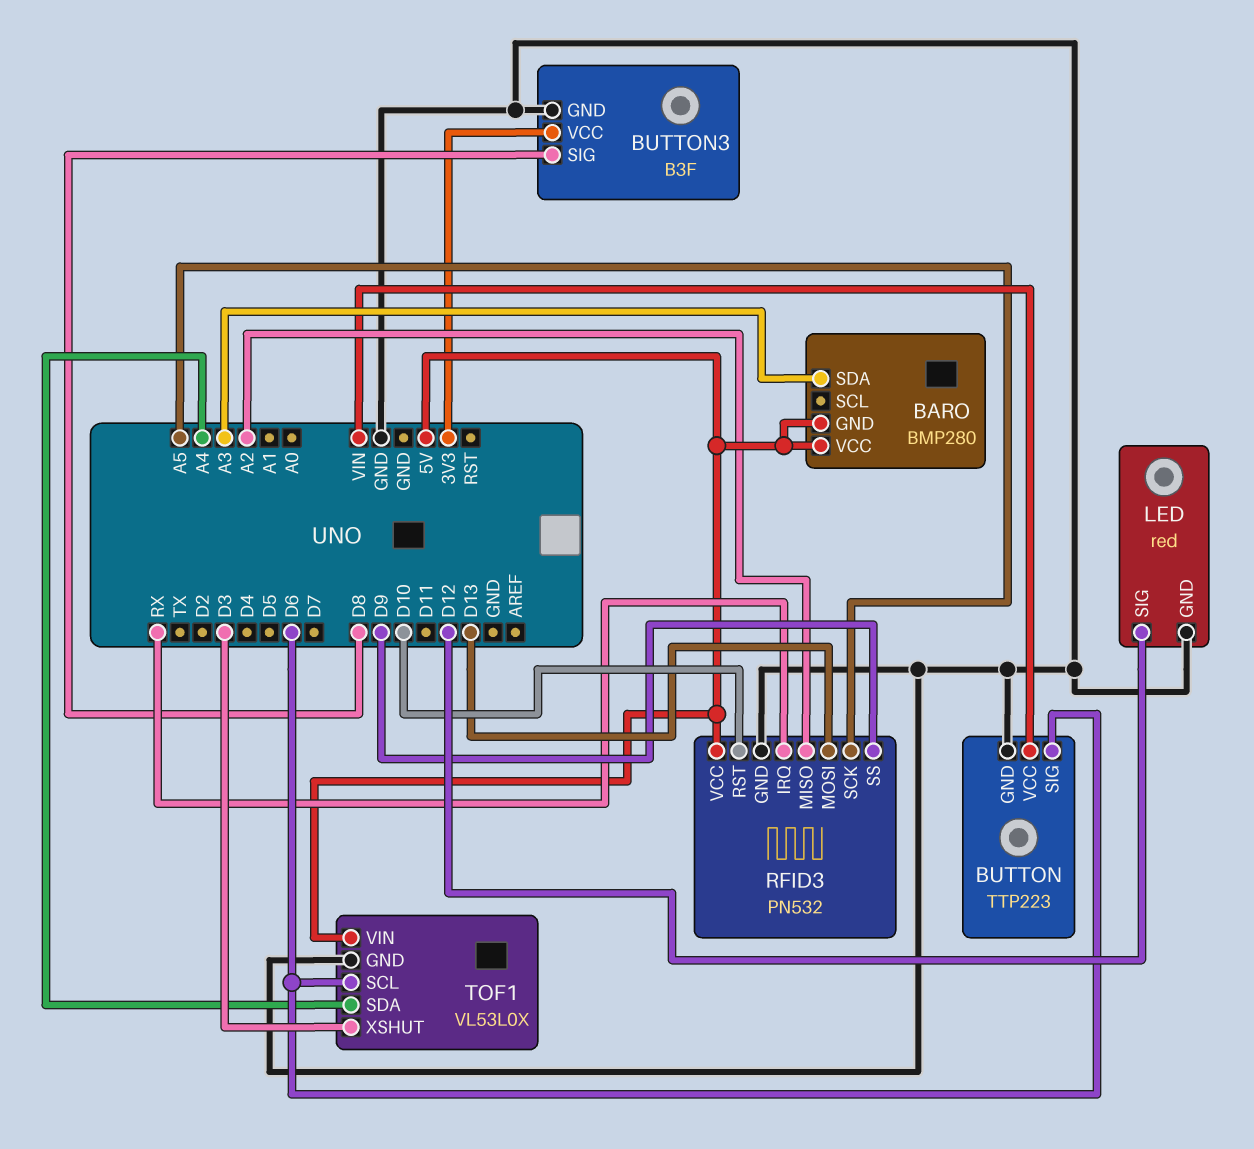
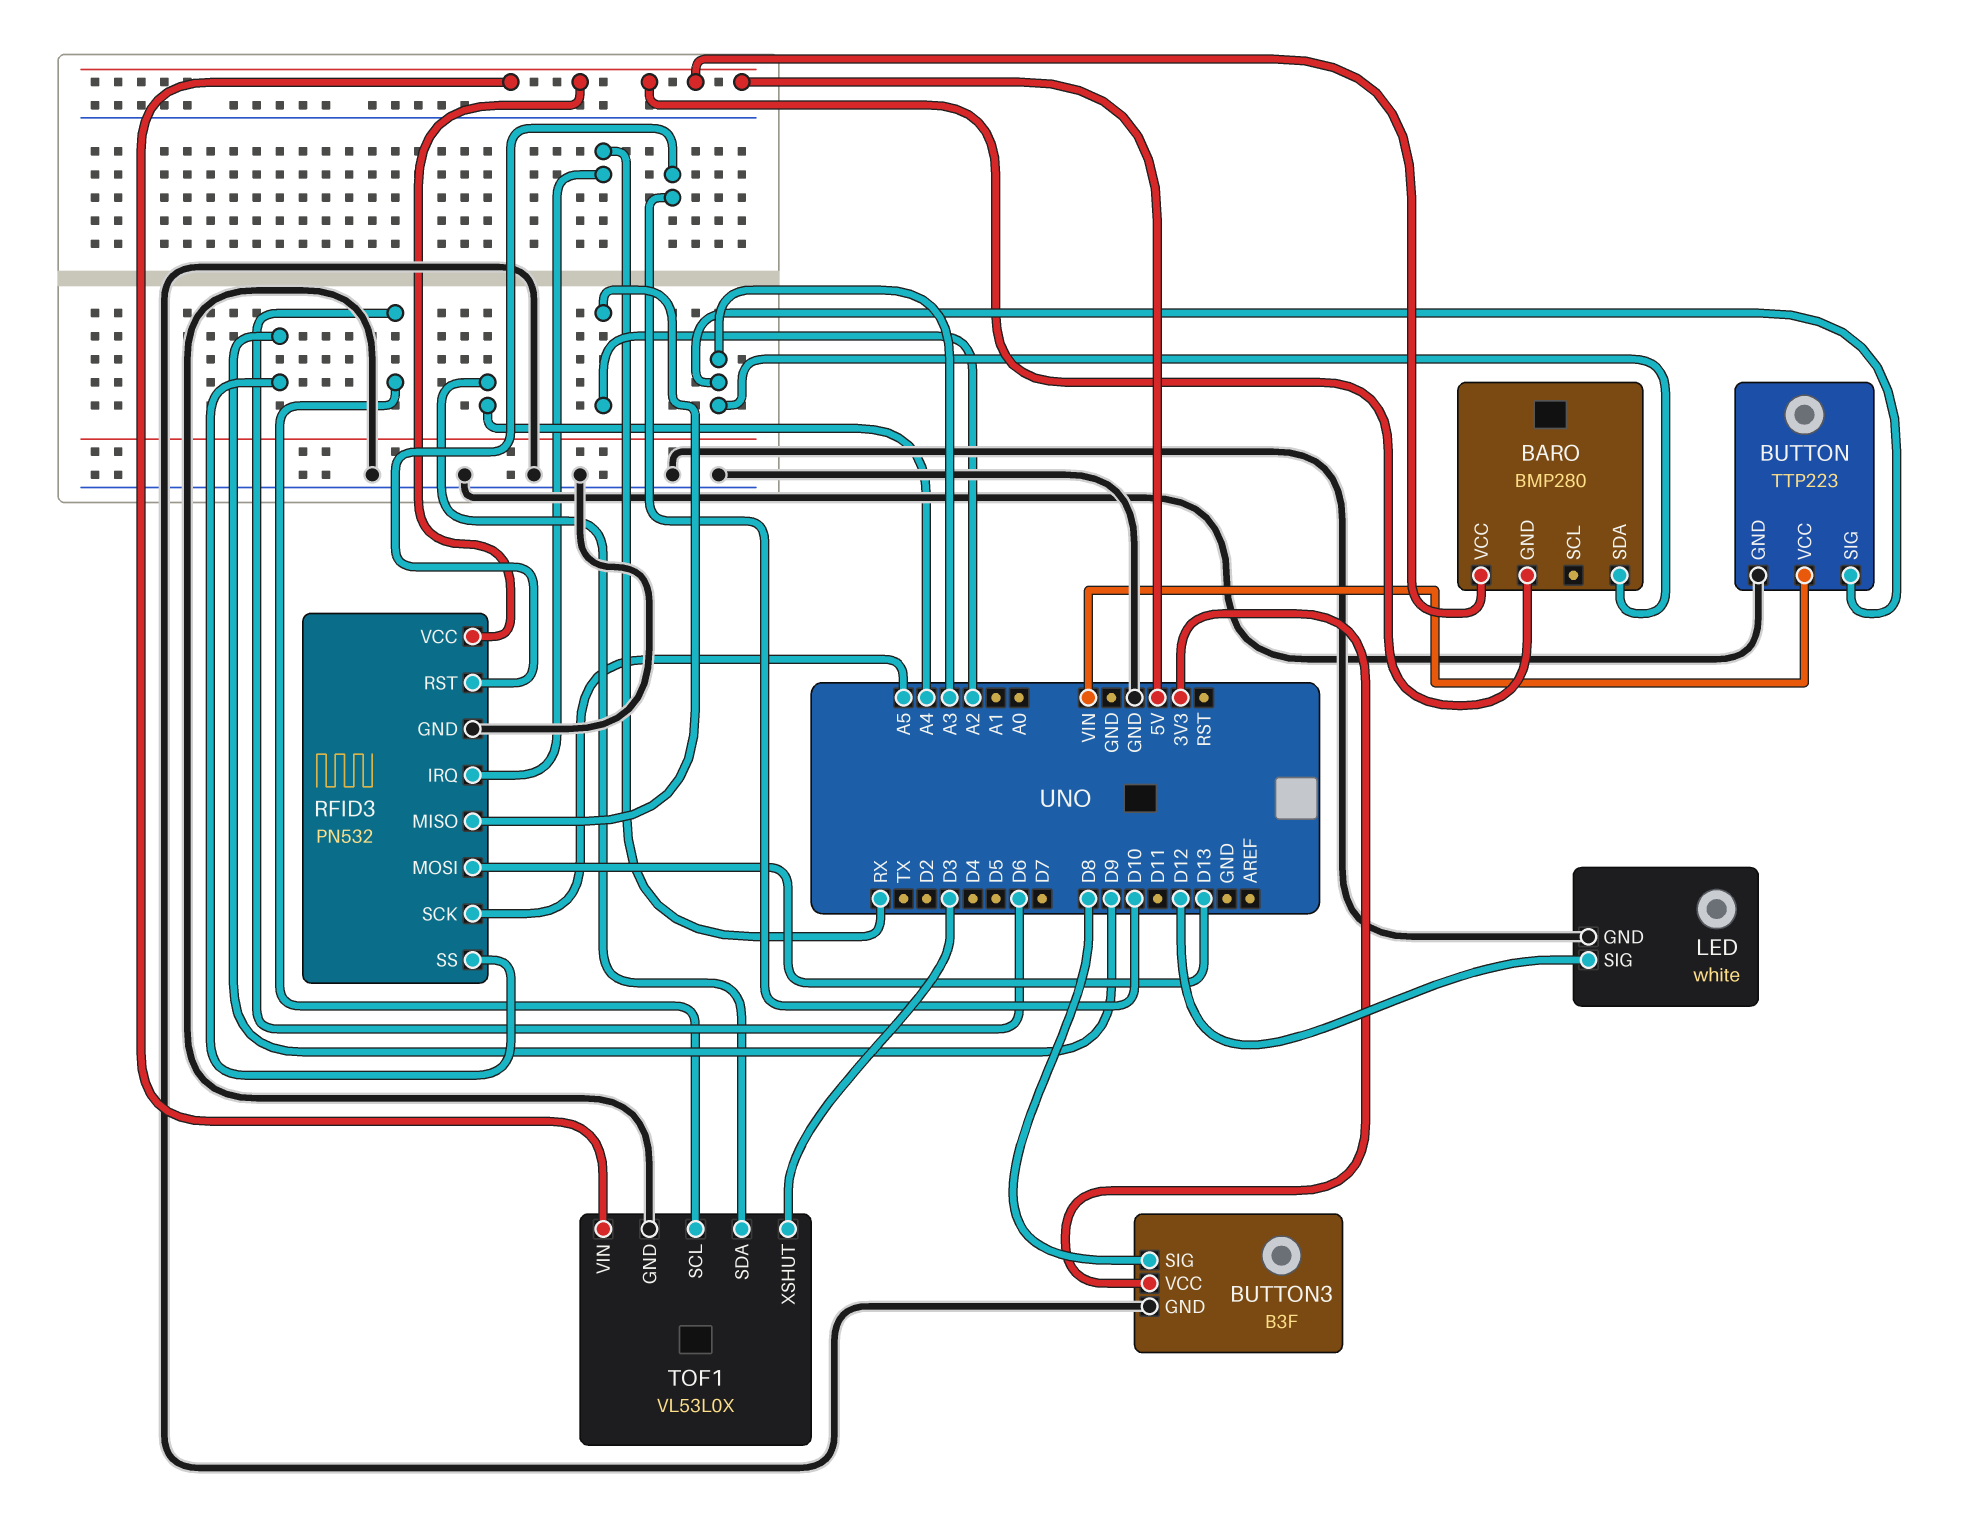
BUTTON pin SIG: D6 -> A3
LED: red -> white

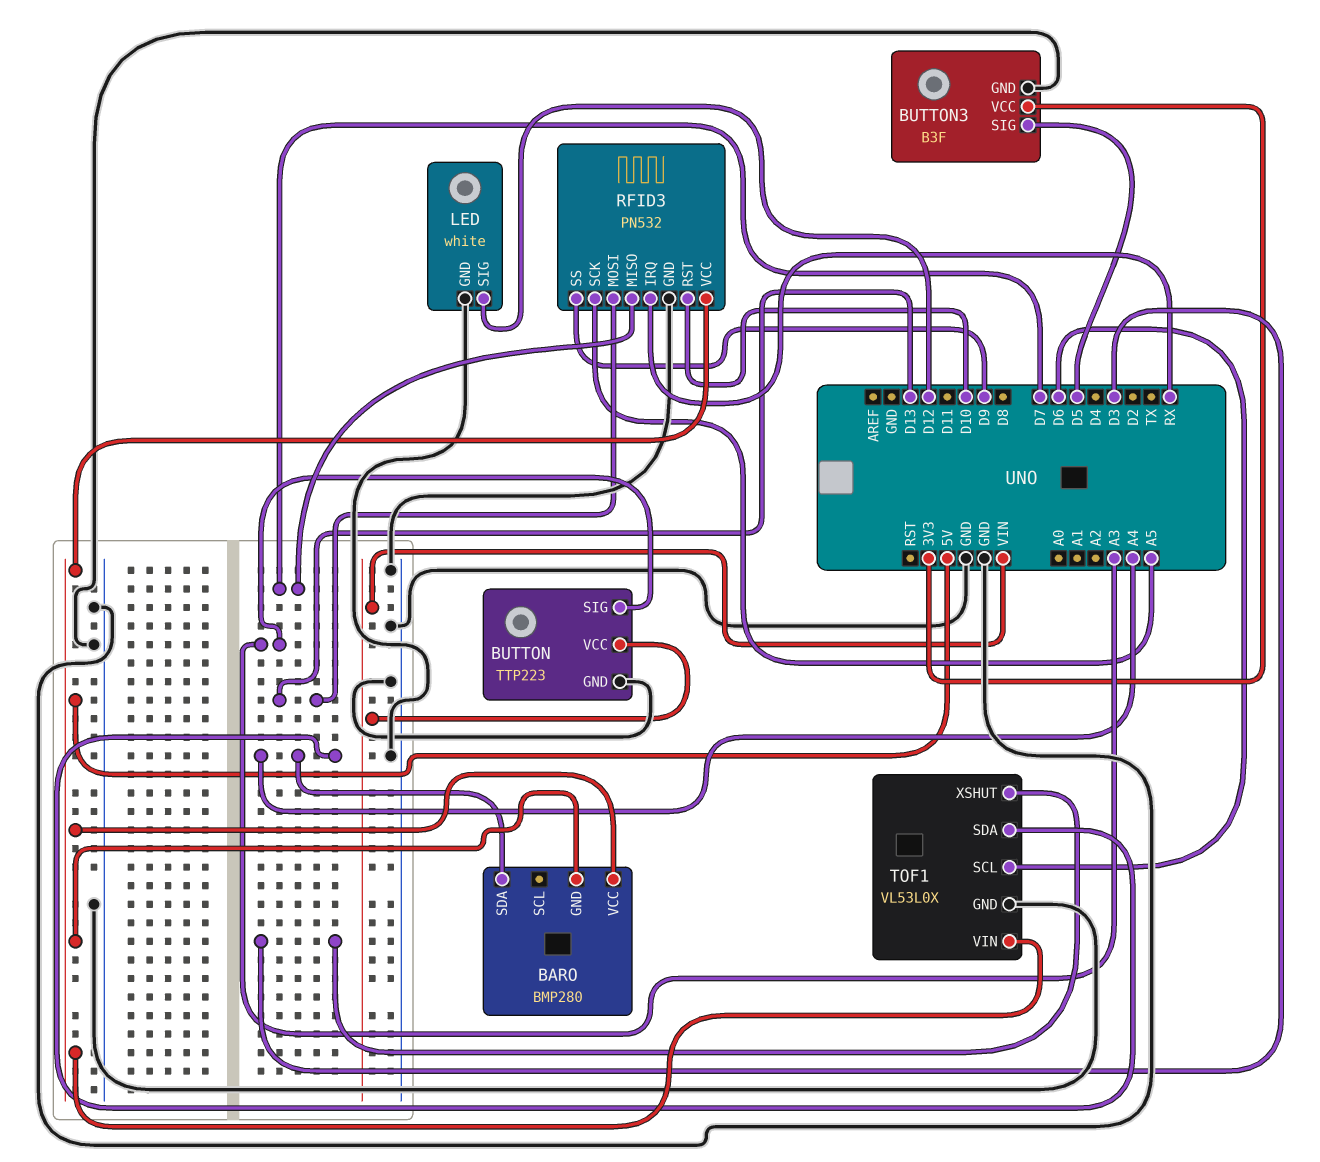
BARO pin SDA: A3 -> A4
BUTTON3 pin SIG: D8 -> D5
RFID3 pin MISO: A2 -> D7

